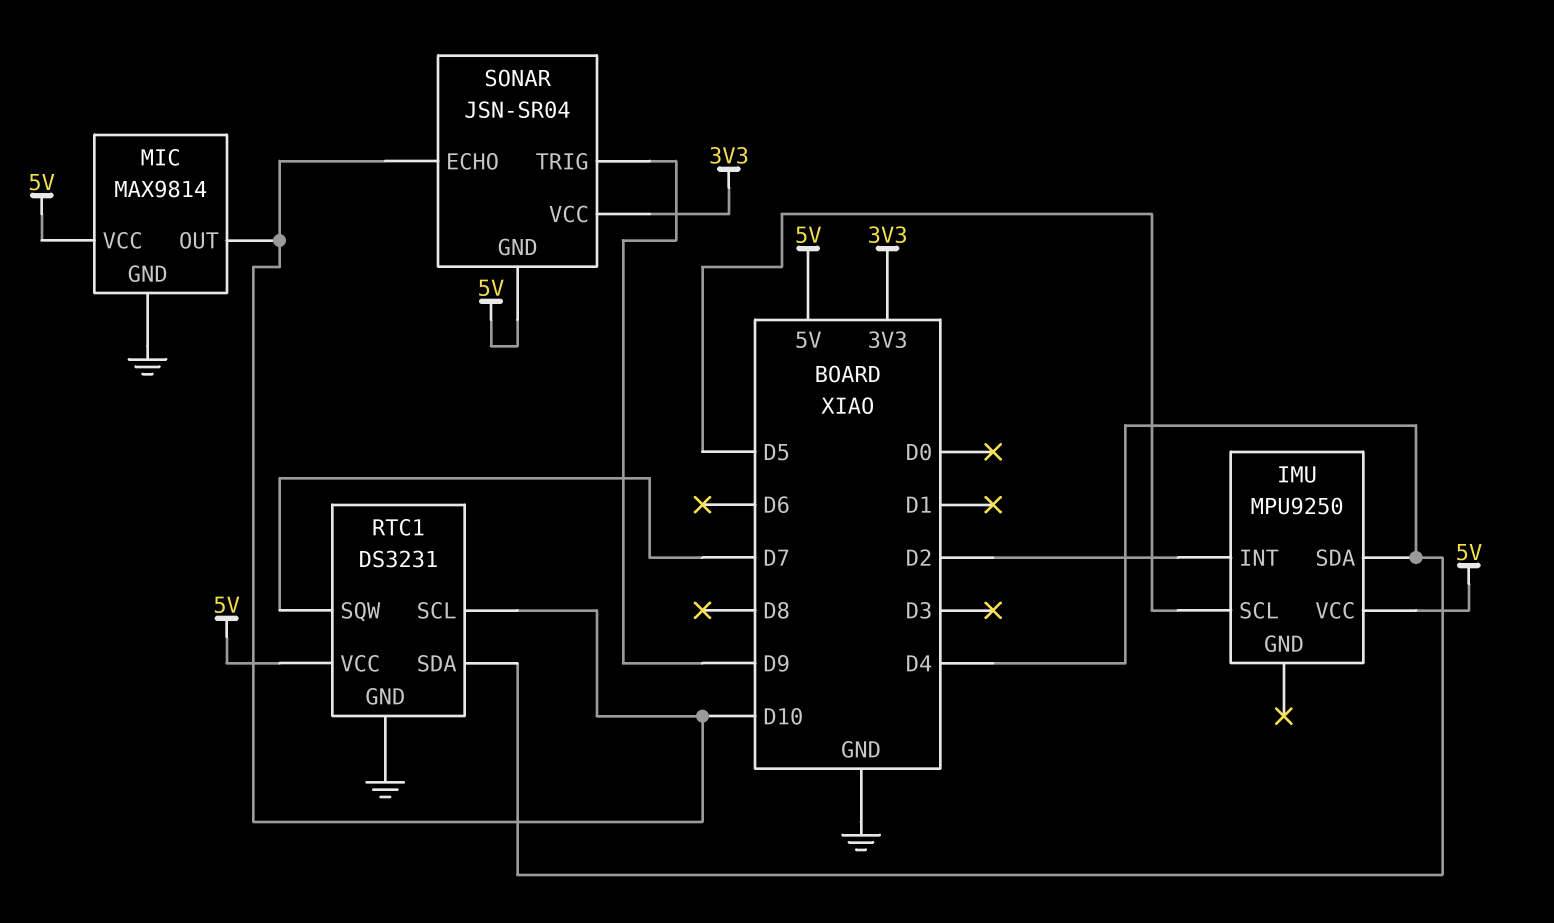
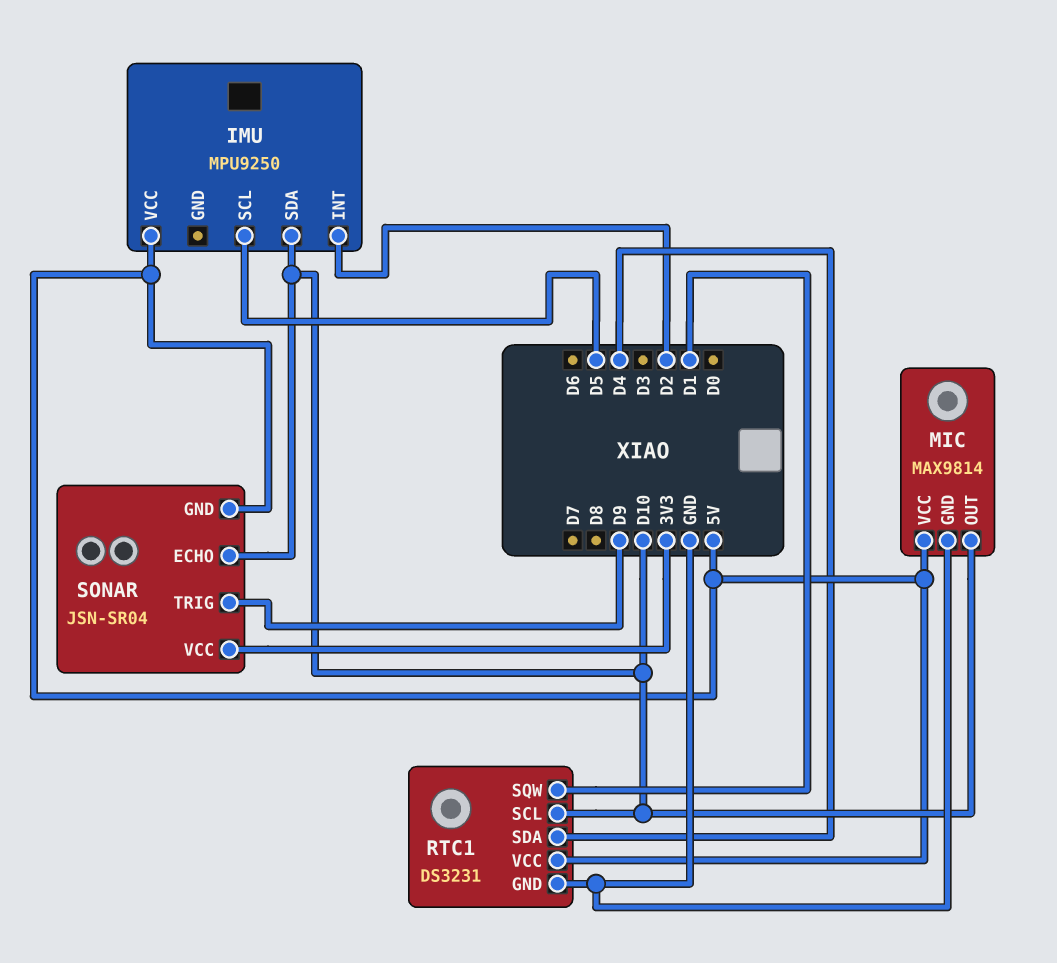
IMU pin SDA: D4 -> D10
RTC1 pin SQW: D7 -> D1

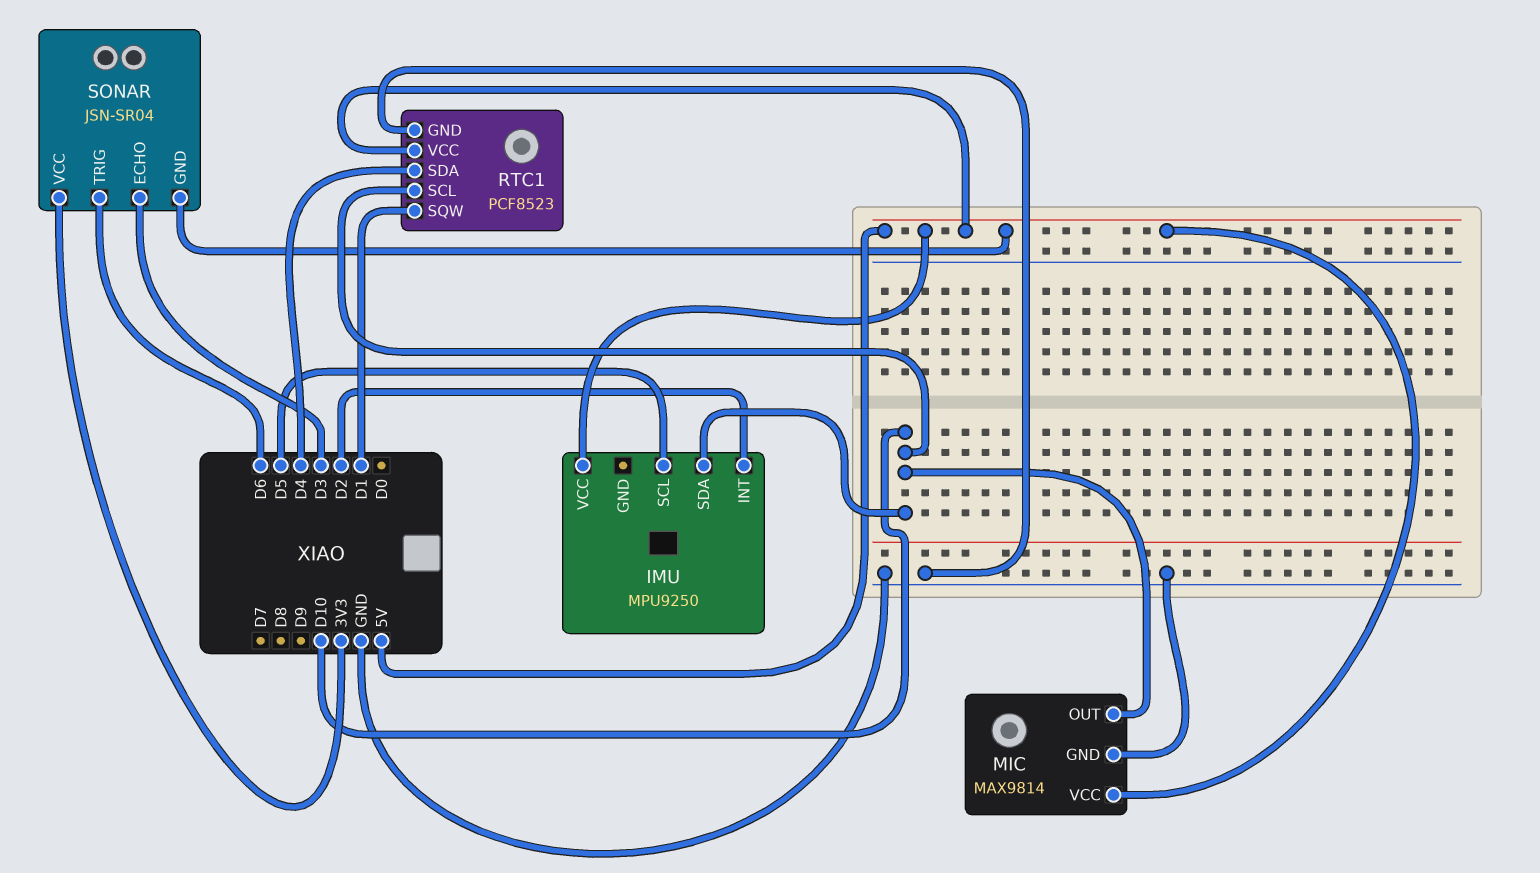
RTC1: DS3231 -> PCF8523
SONAR pin ECHO: D10 -> D3
SONAR pin TRIG: D9 -> D6

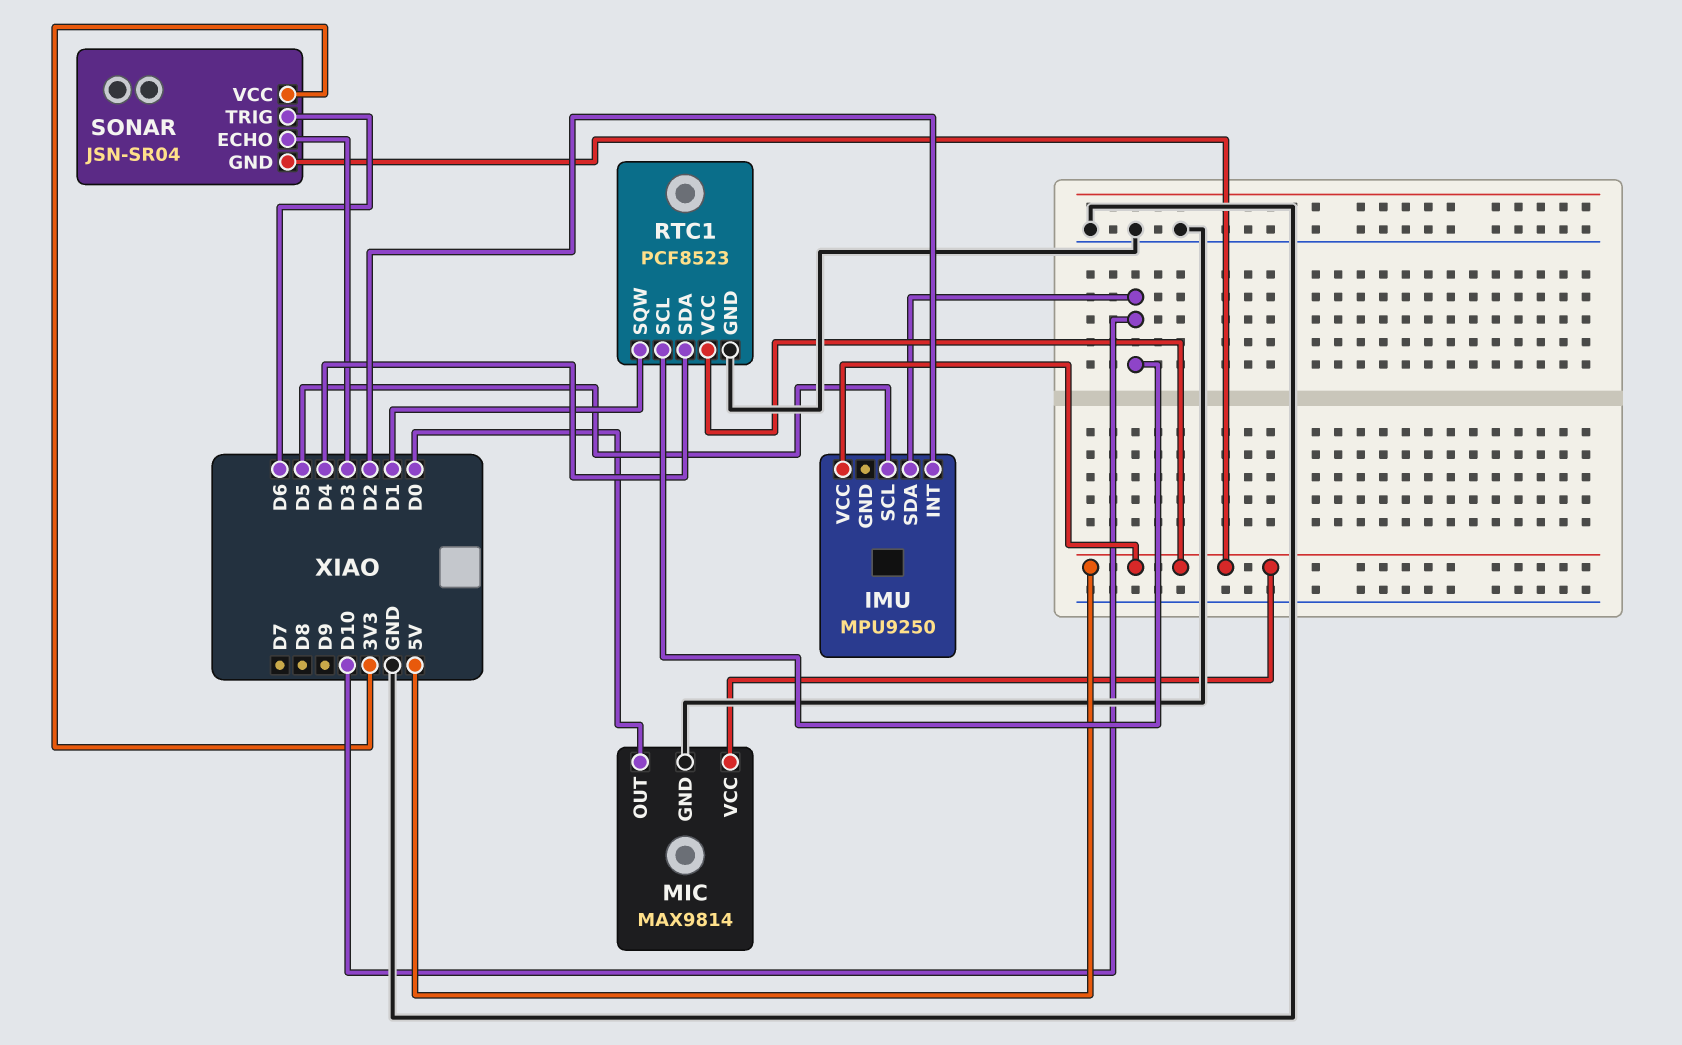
MIC pin OUT: D10 -> D0

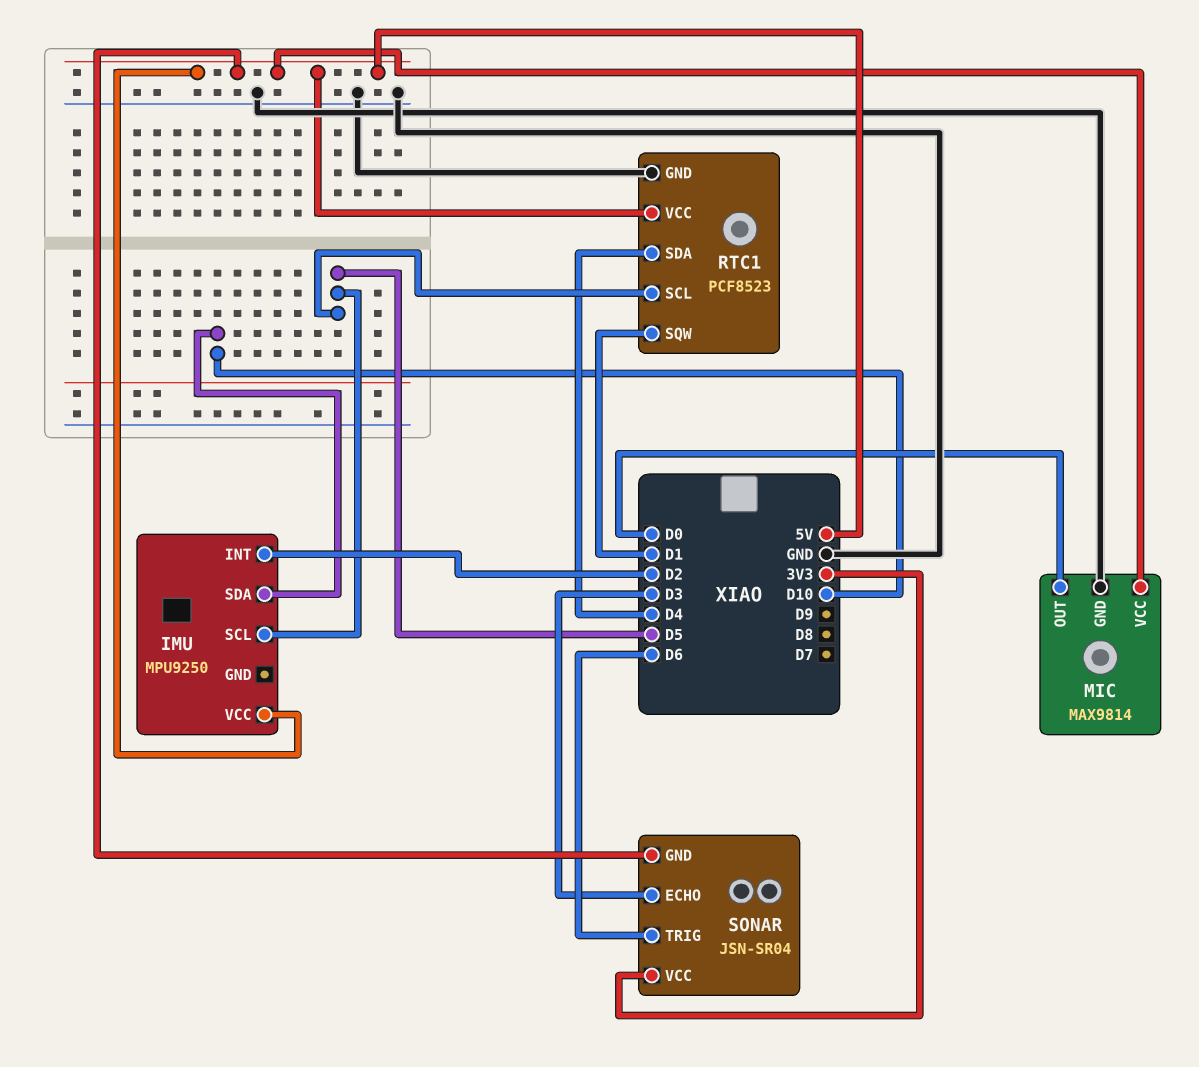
RTC1 pin SCL: D10 -> D5

